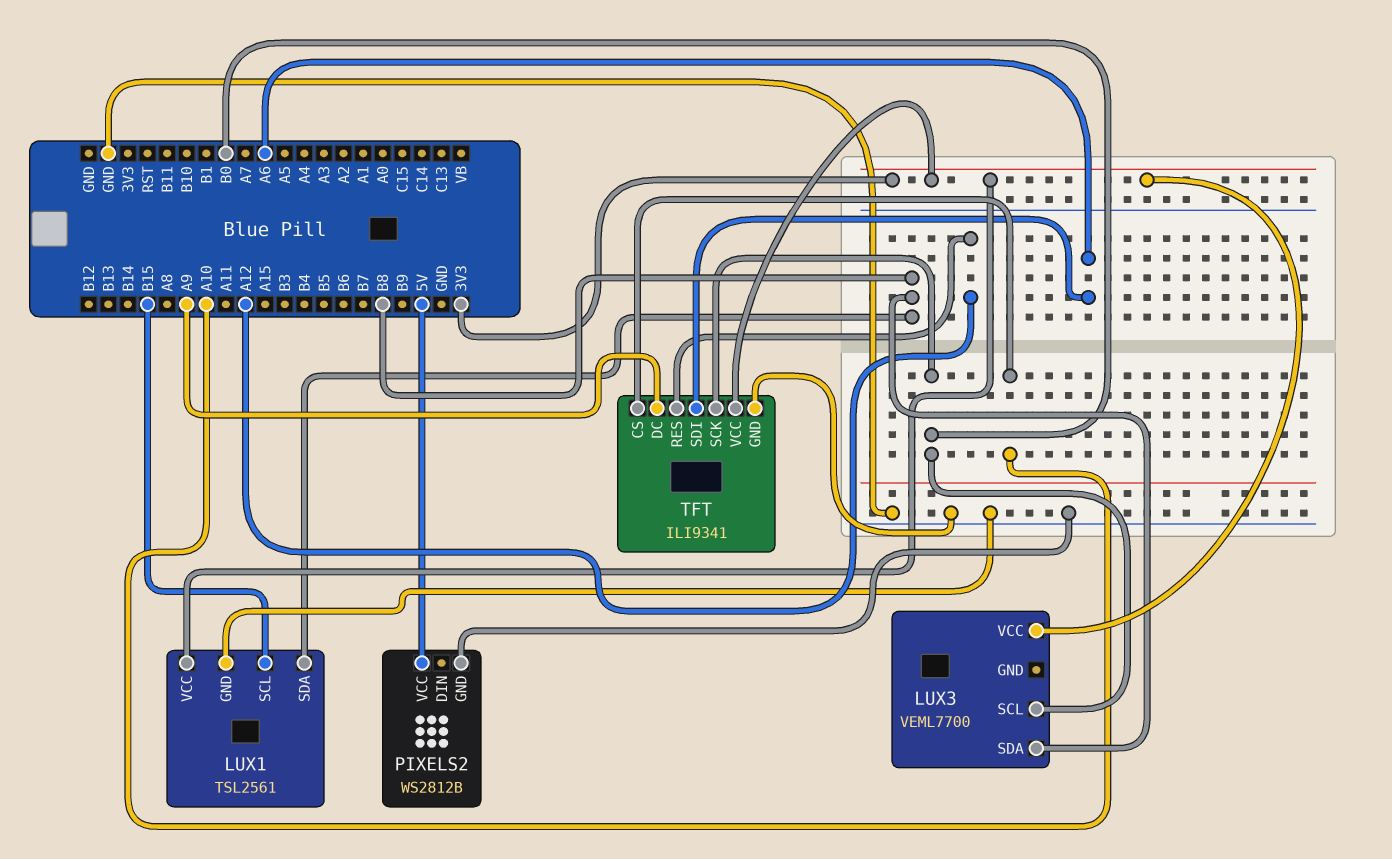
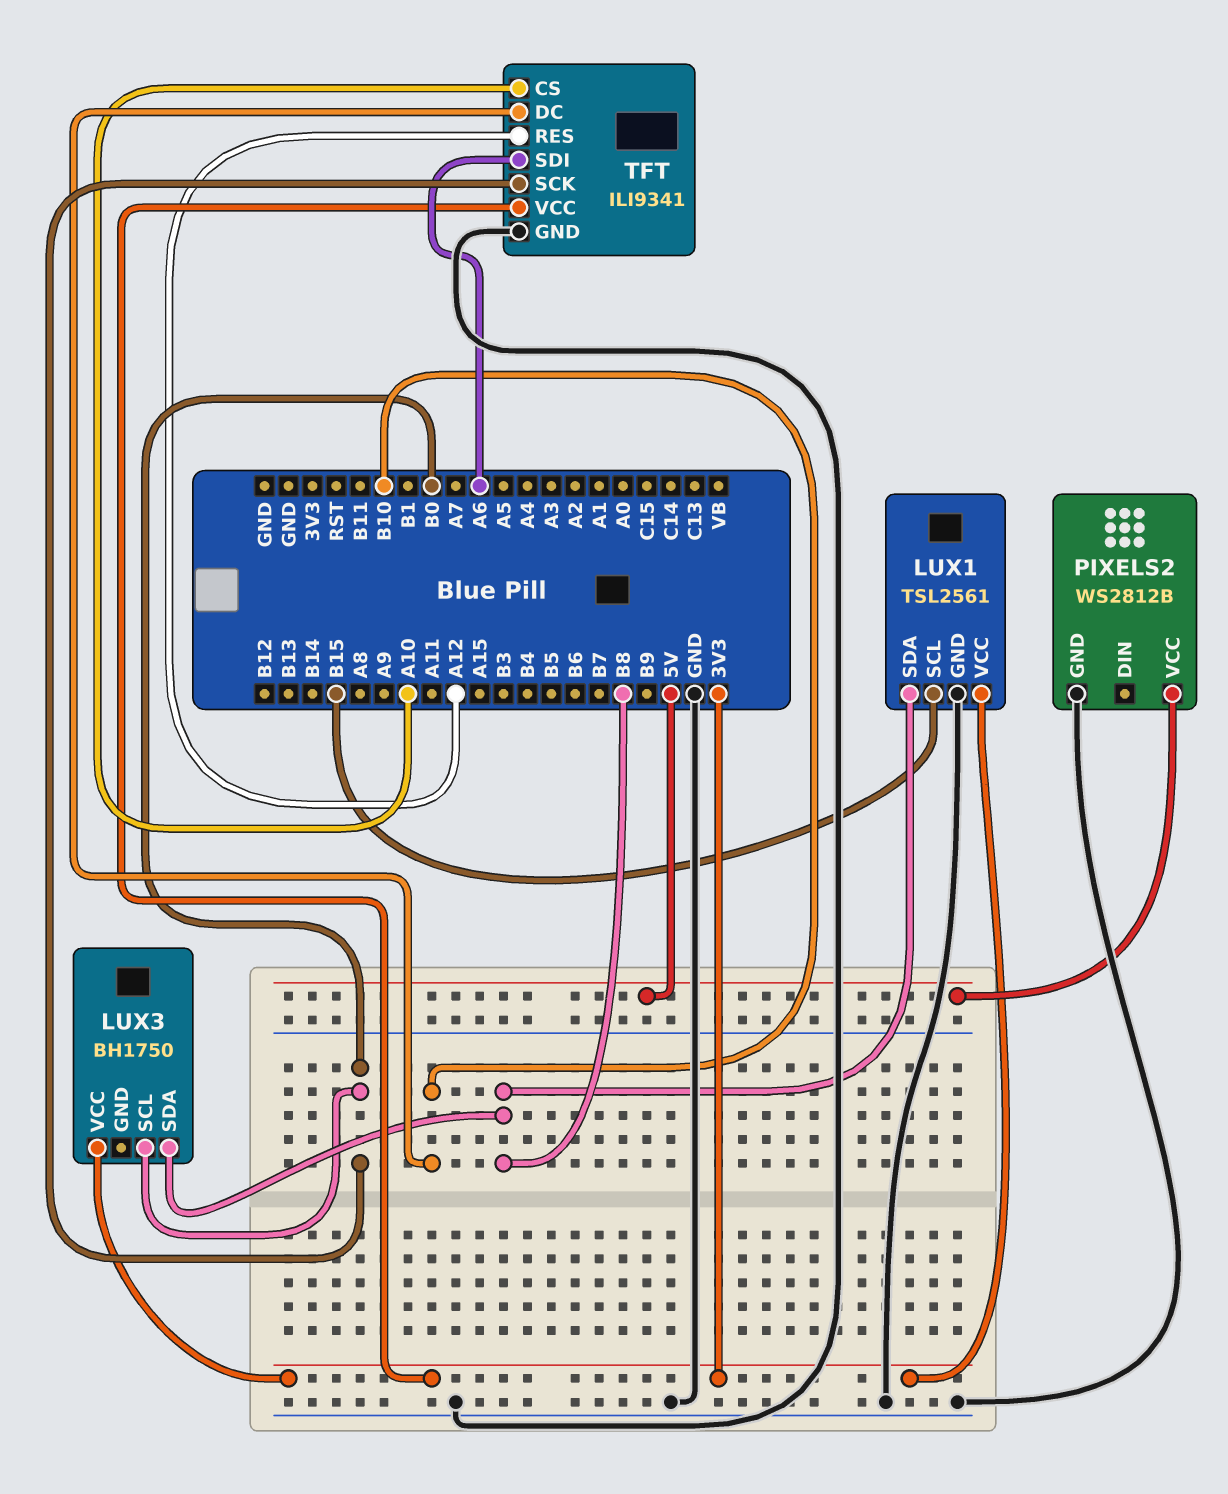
LUX3: VEML7700 -> BH1750
TFT pin DC: A9 -> B10

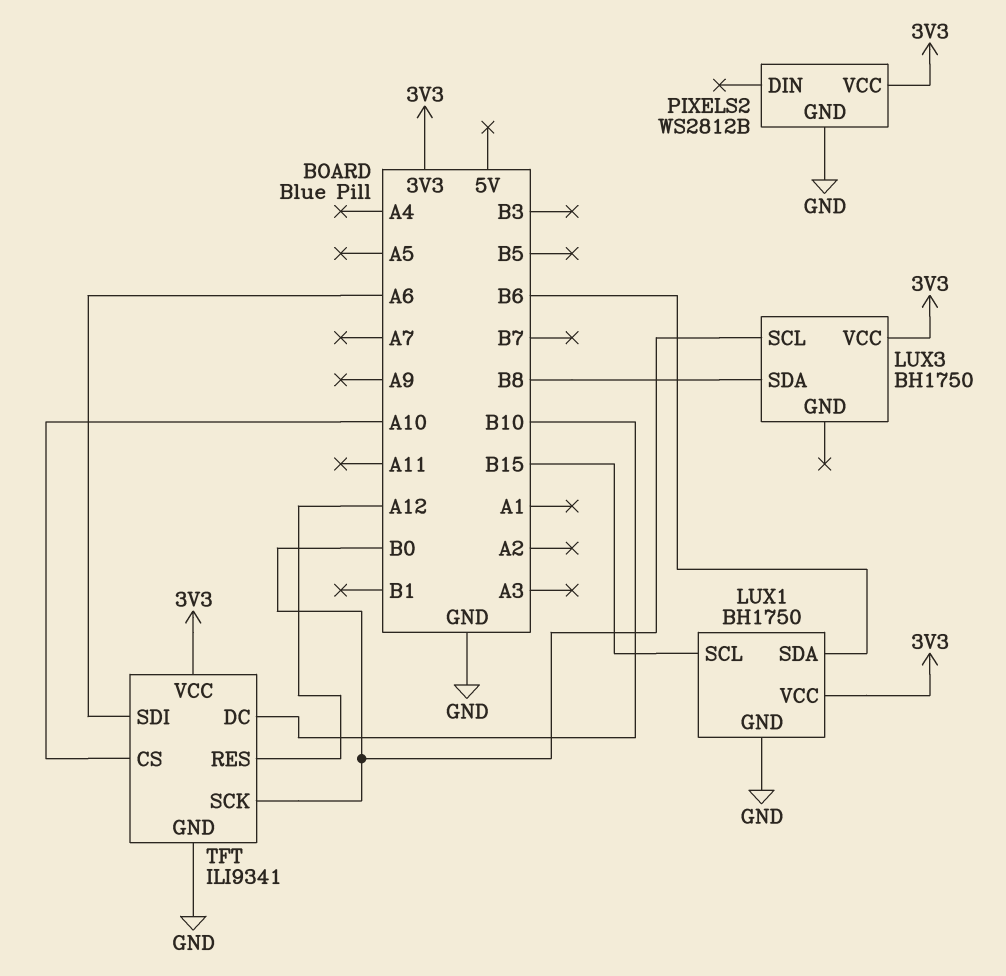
LUX1: TSL2561 -> BH1750
LUX1 pin SDA: B8 -> B6
PIXELS2 pin VCC: 5V -> 3V3

